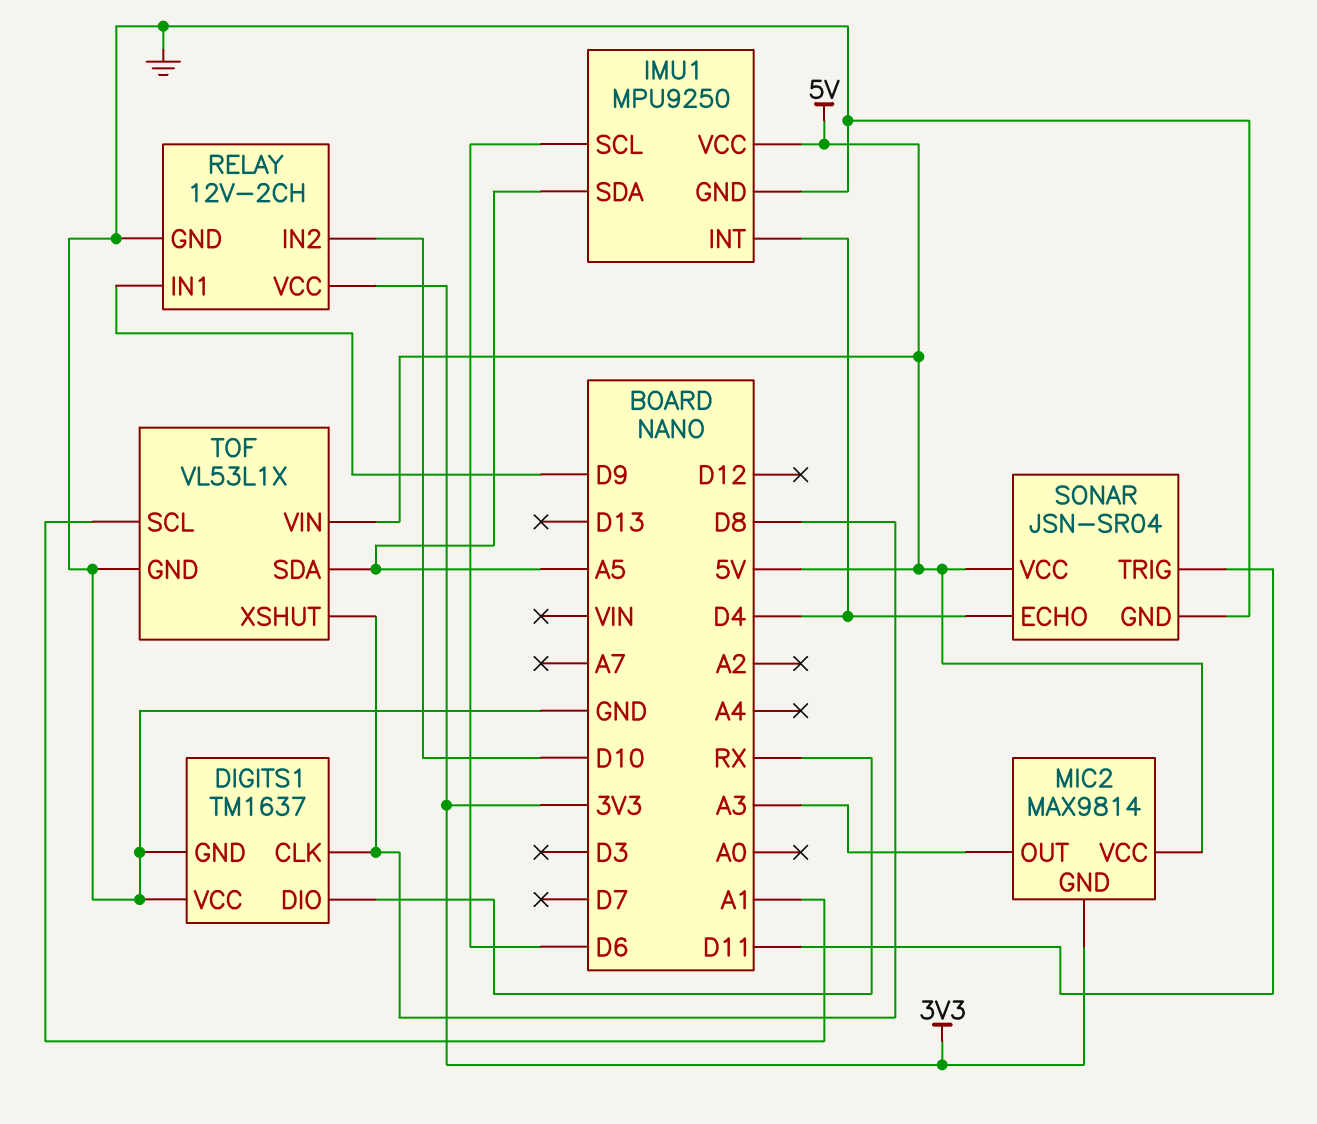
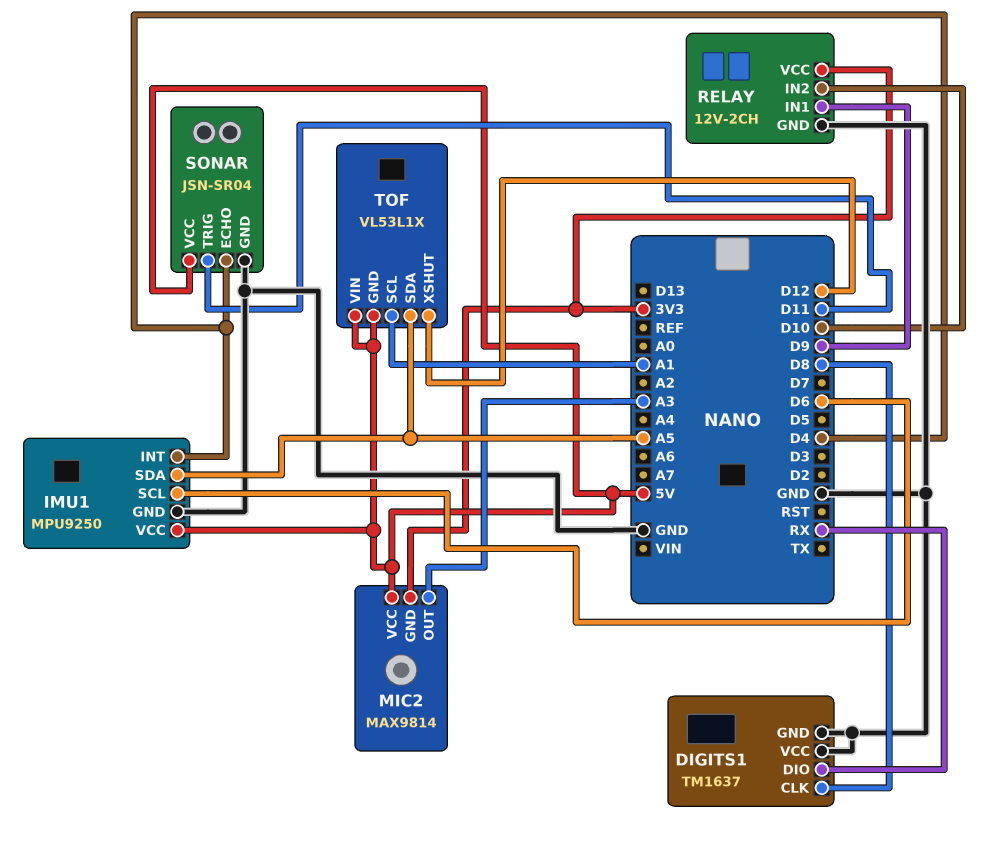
TOF pin GND: GND -> 5V
TOF pin XSHUT: D8 -> D12

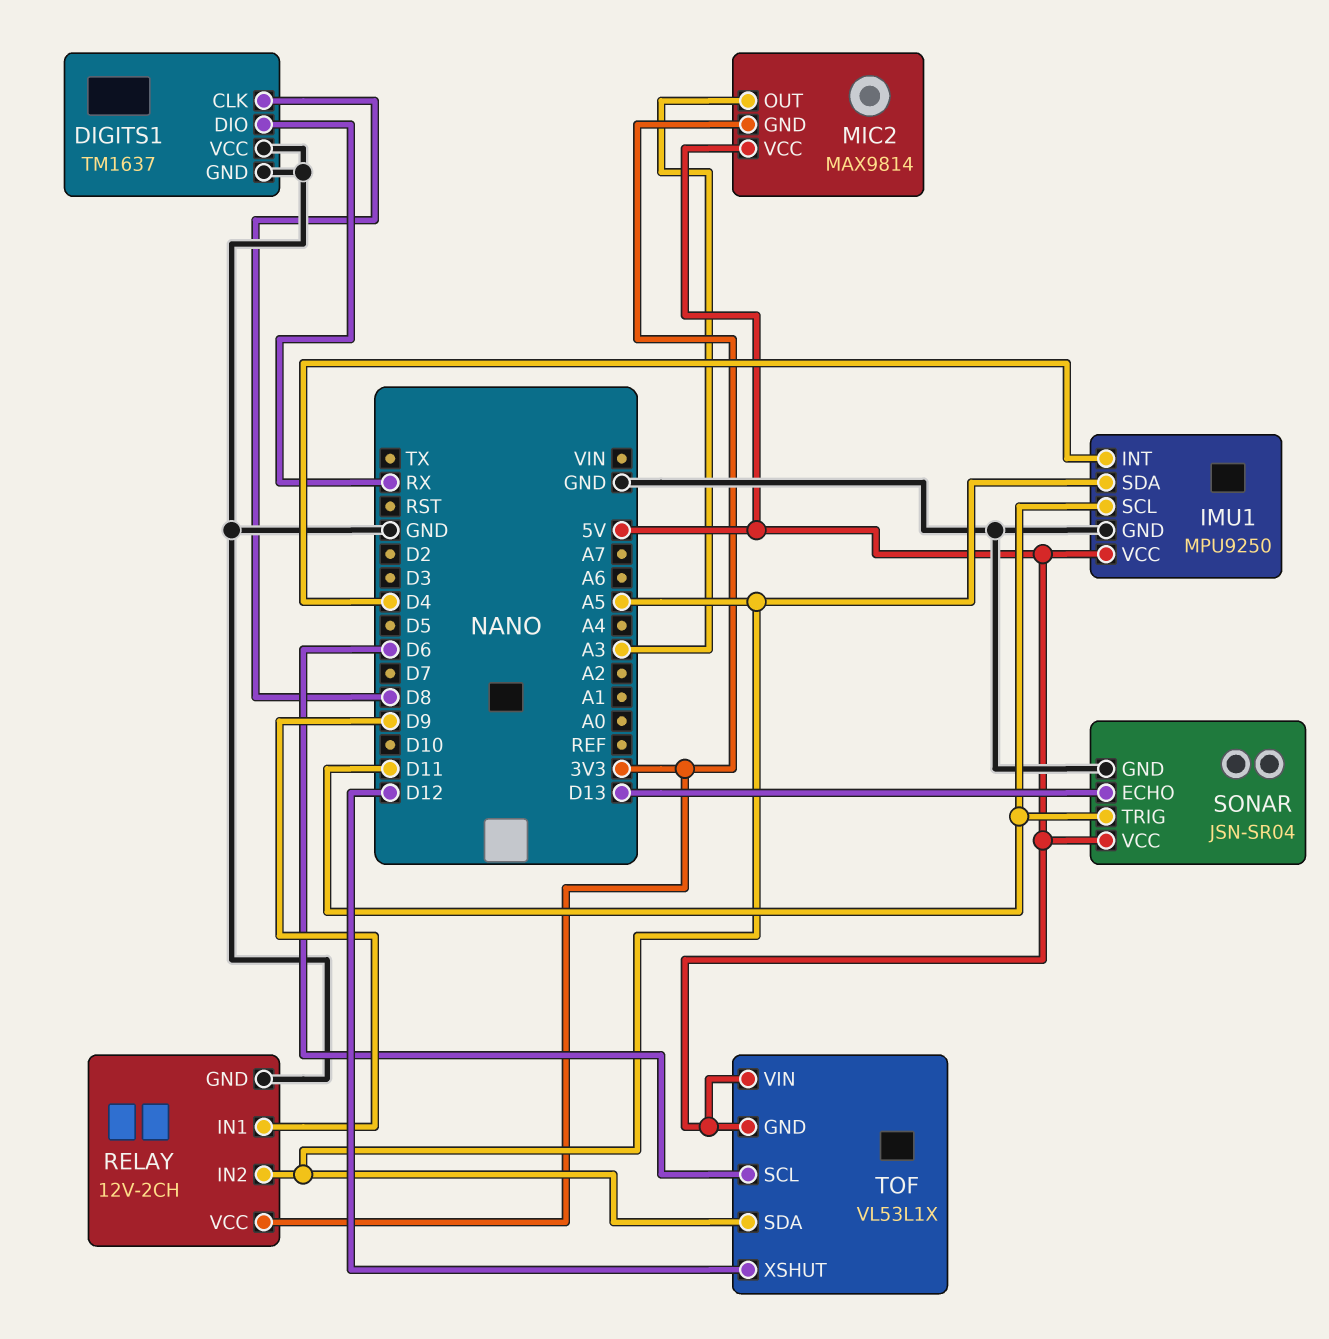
IMU1 pin SCL: D6 -> D11
RELAY pin IN2: D10 -> A5
SONAR pin ECHO: D4 -> D13
TOF pin SCL: A1 -> D6

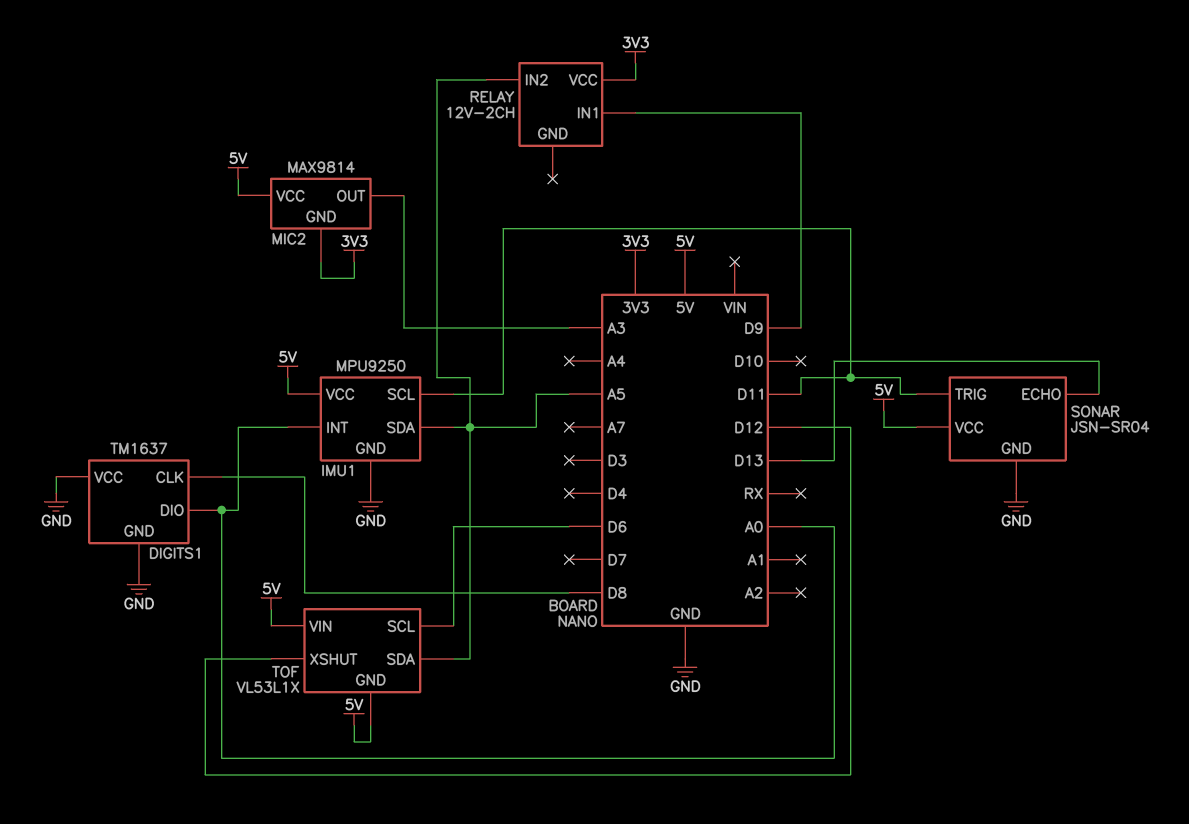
DIGITS1 pin DIO: RX -> A0
IMU1 pin INT: D4 -> A0
RELAY pin GND: GND -> none

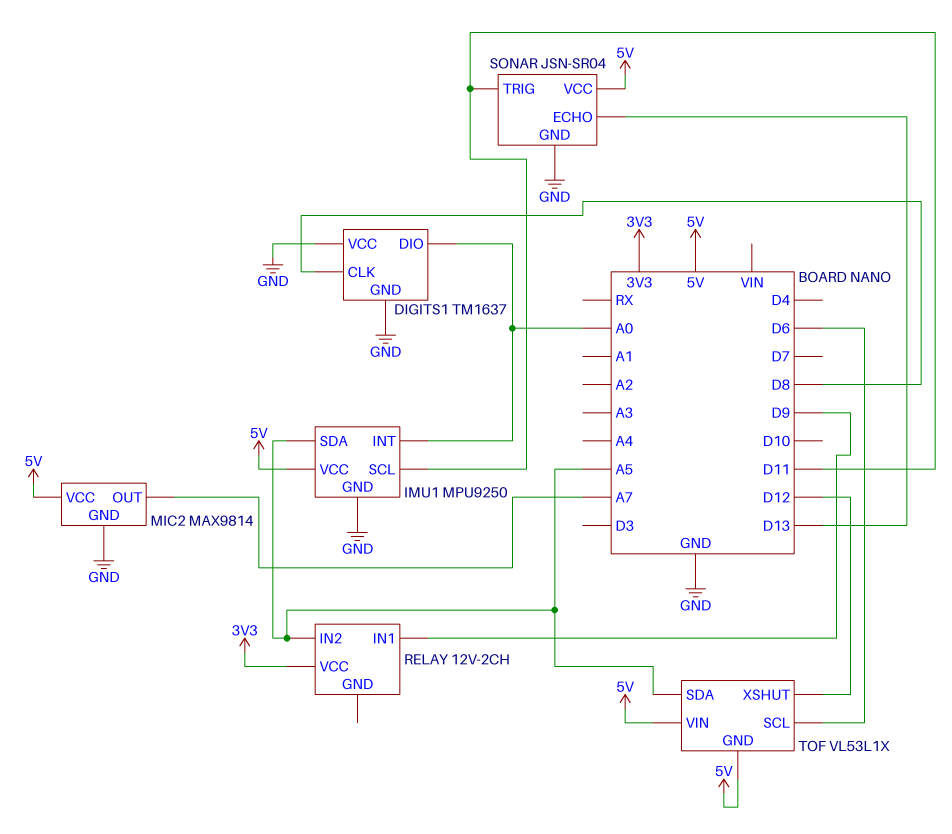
MIC2 pin GND: 3V3 -> GND
MIC2 pin OUT: A3 -> A7

